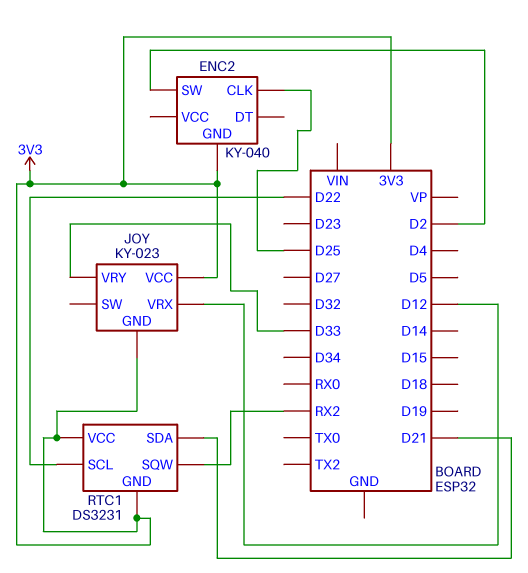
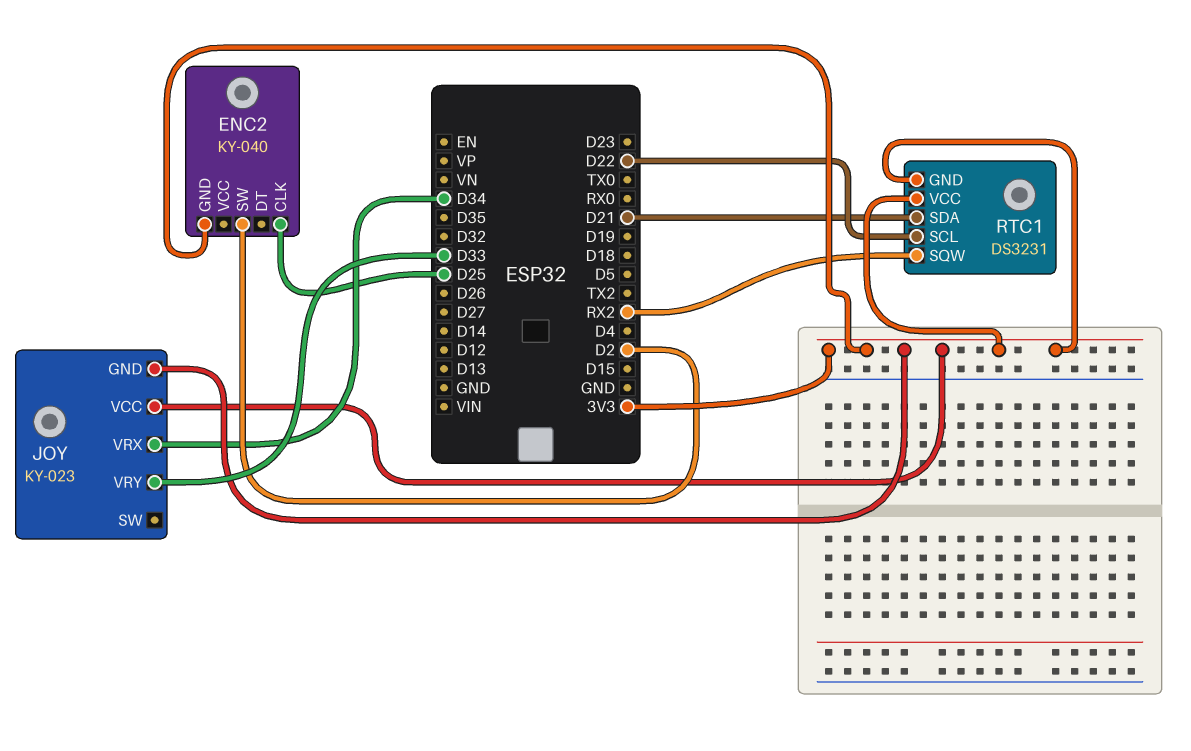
JOY pin VRX: D12 -> D34

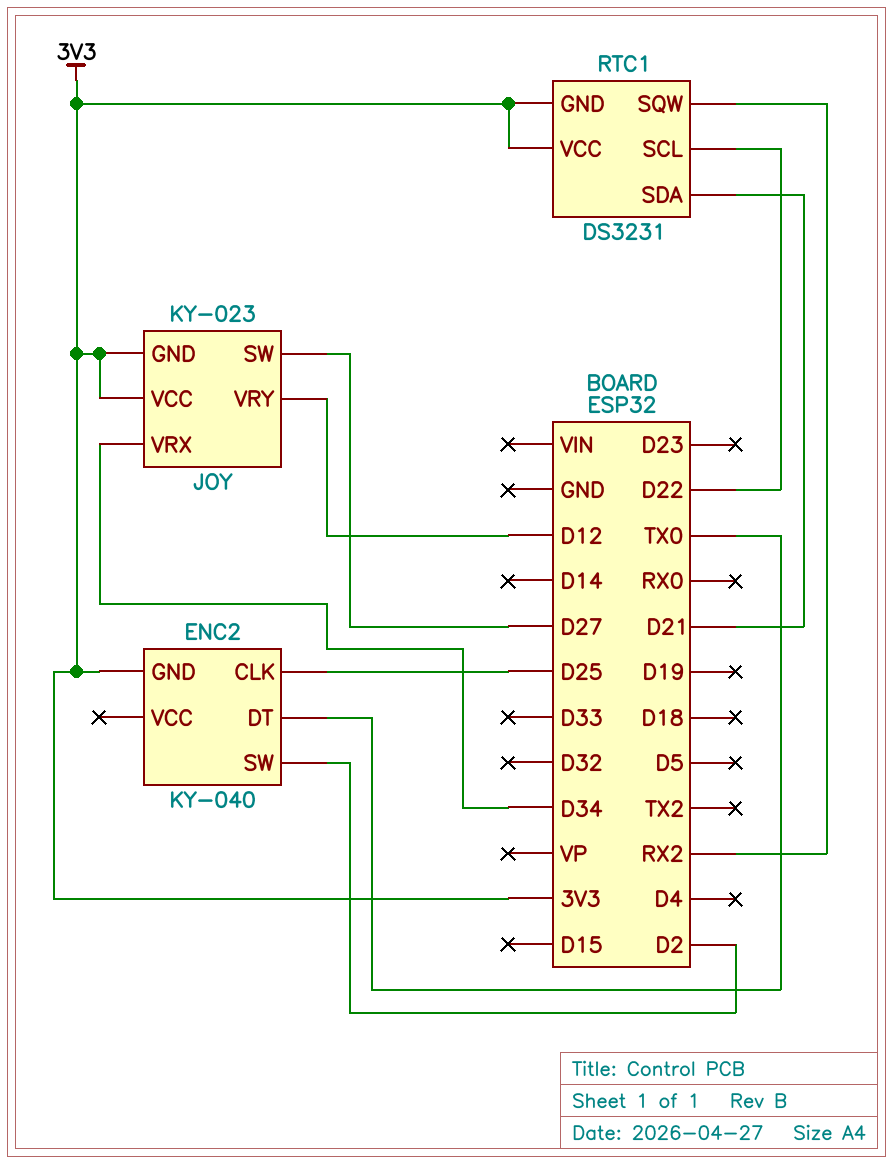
ENC2 pin DT: none -> TX0
JOY pin SW: none -> D27
JOY pin VRY: D33 -> D12

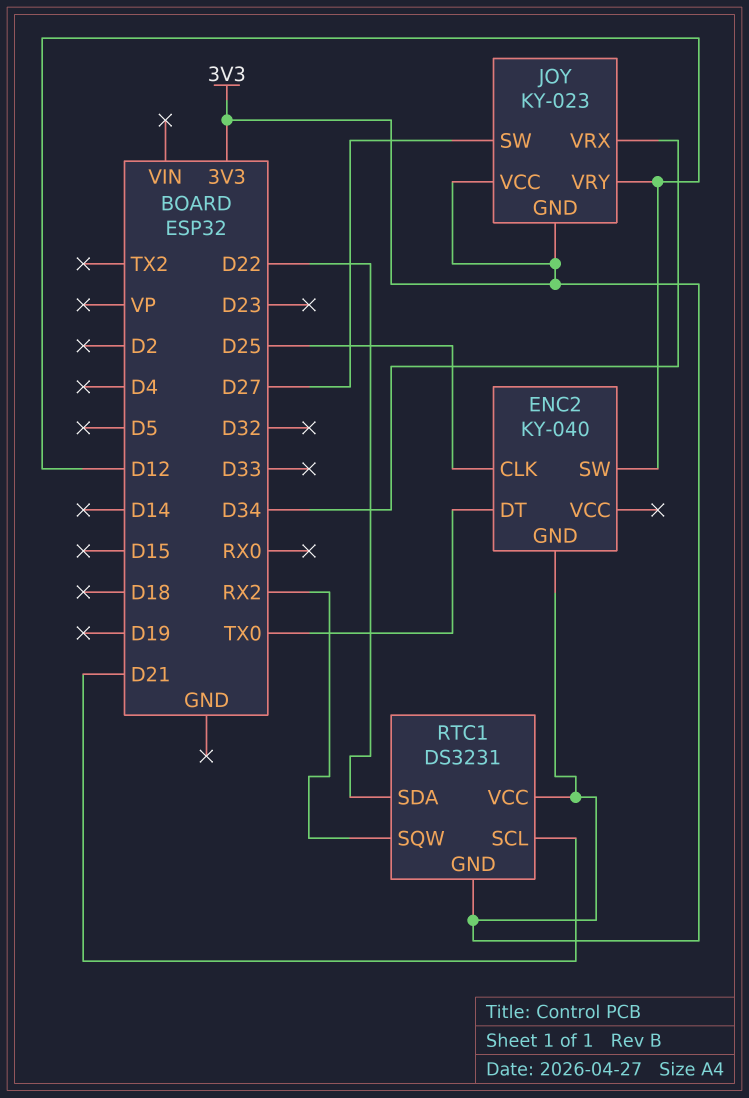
ENC2 pin SW: D2 -> D12
RTC1 pin SCL: D22 -> D21
RTC1 pin SDA: D21 -> D22

